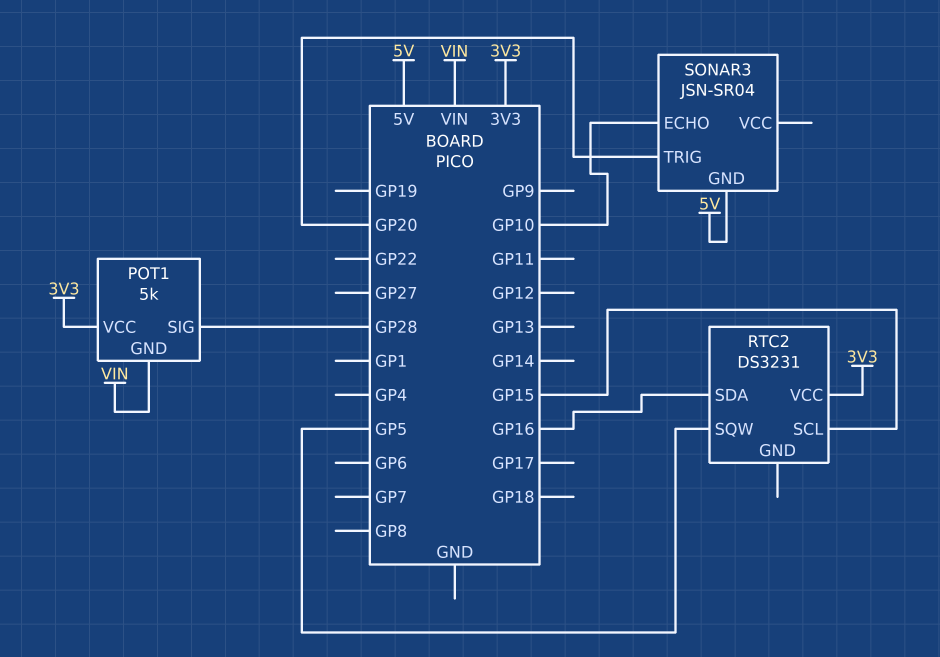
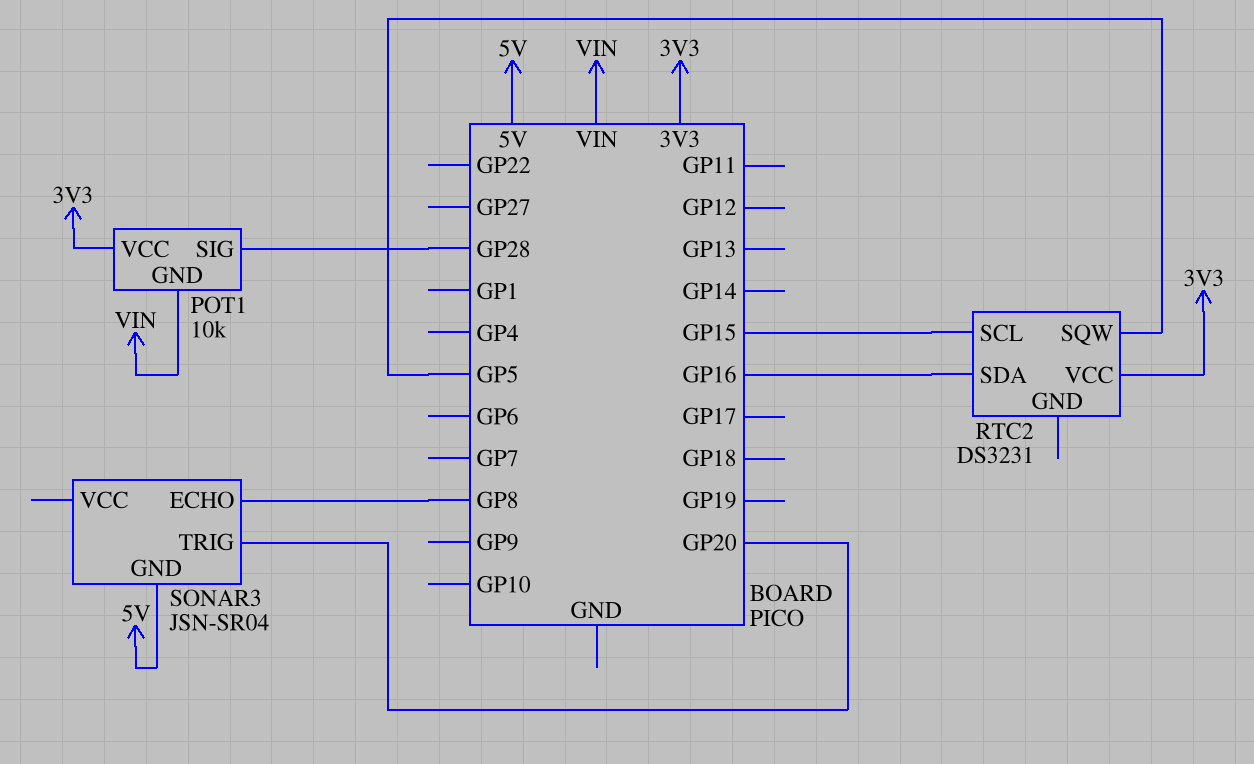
POT1: 5k -> 10k
SONAR3 pin ECHO: GP10 -> GP8

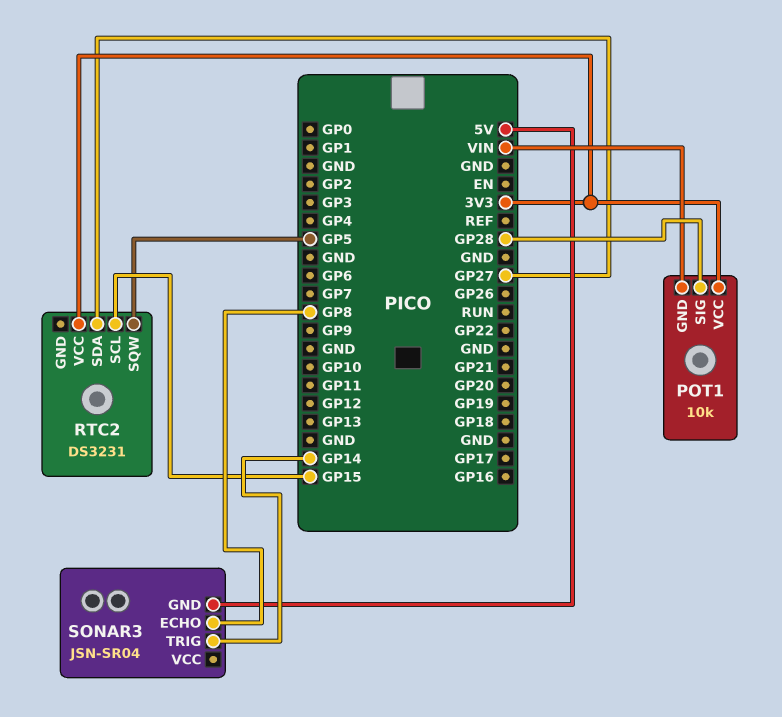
RTC2 pin SDA: GP16 -> GP27
SONAR3 pin TRIG: GP20 -> GP14

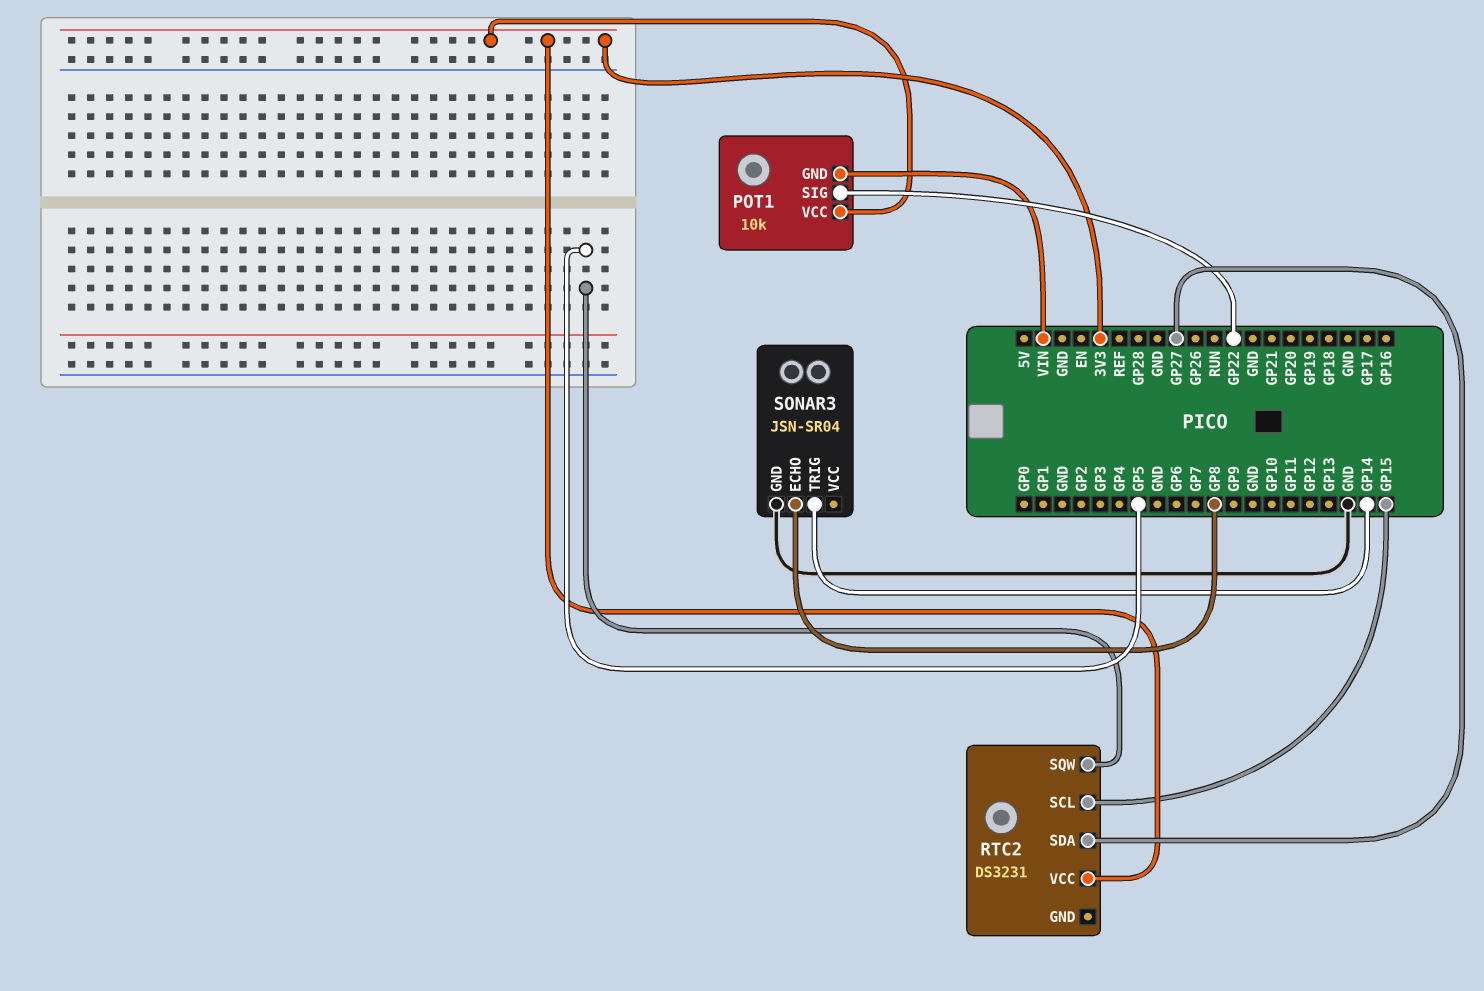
POT1 pin SIG: GP28 -> GP22
SONAR3 pin GND: 5V -> GND

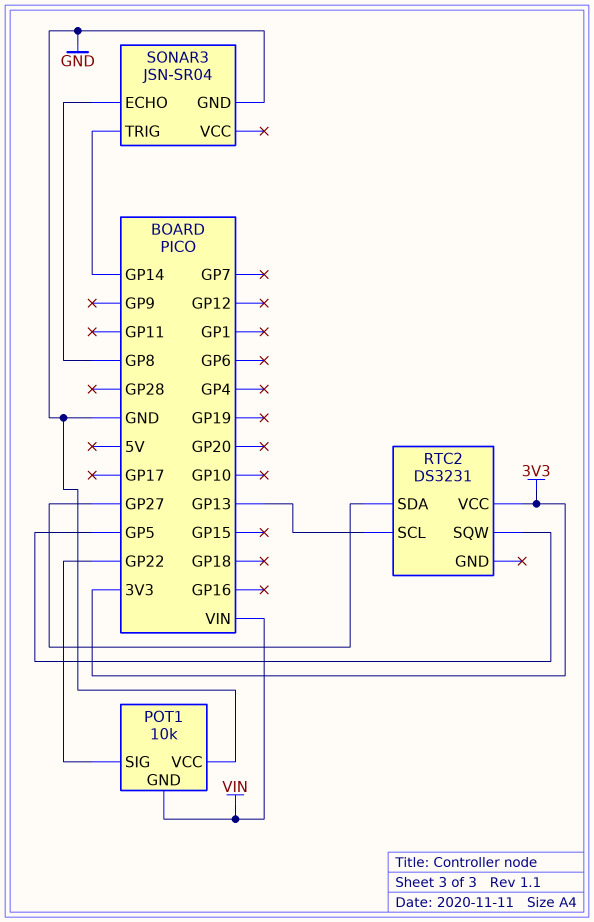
POT1 pin VCC: 3V3 -> GND
RTC2 pin SCL: GP15 -> GP13

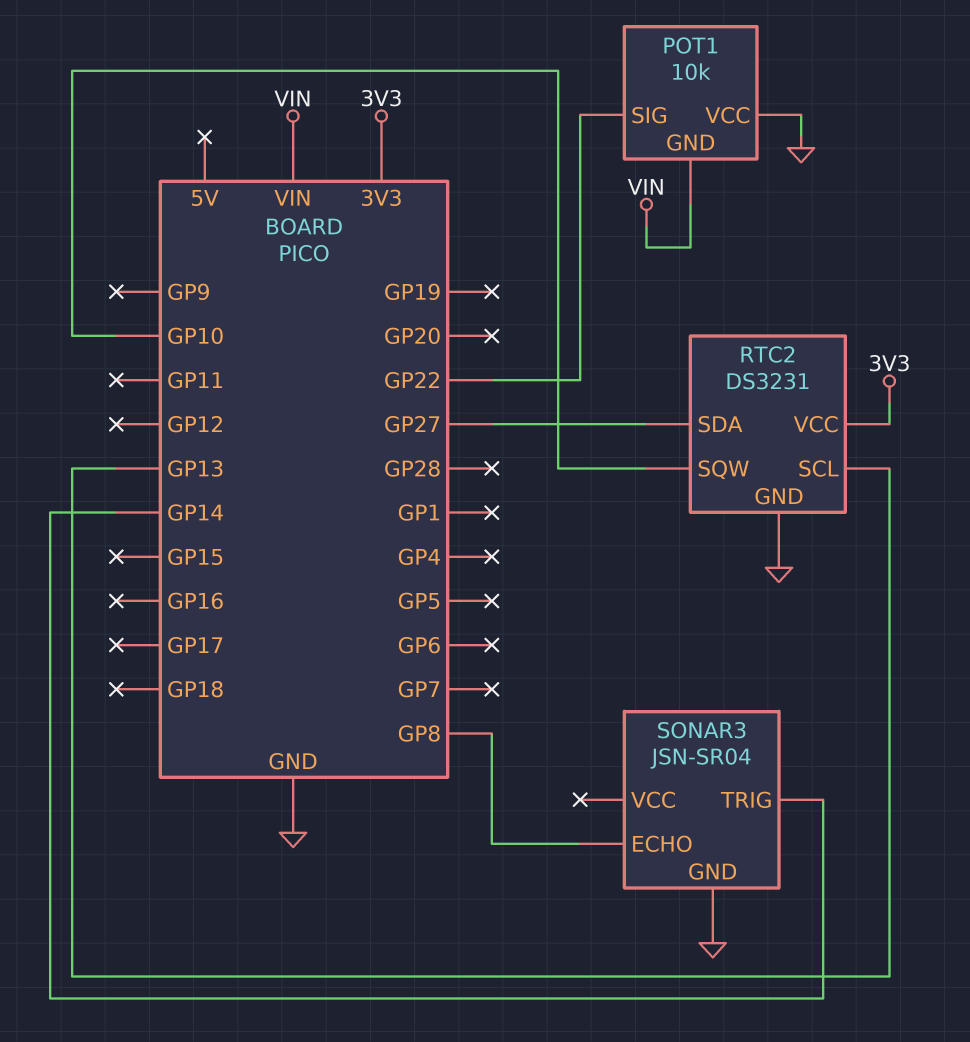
RTC2 pin GND: none -> GND
RTC2 pin SQW: GP5 -> GP10

